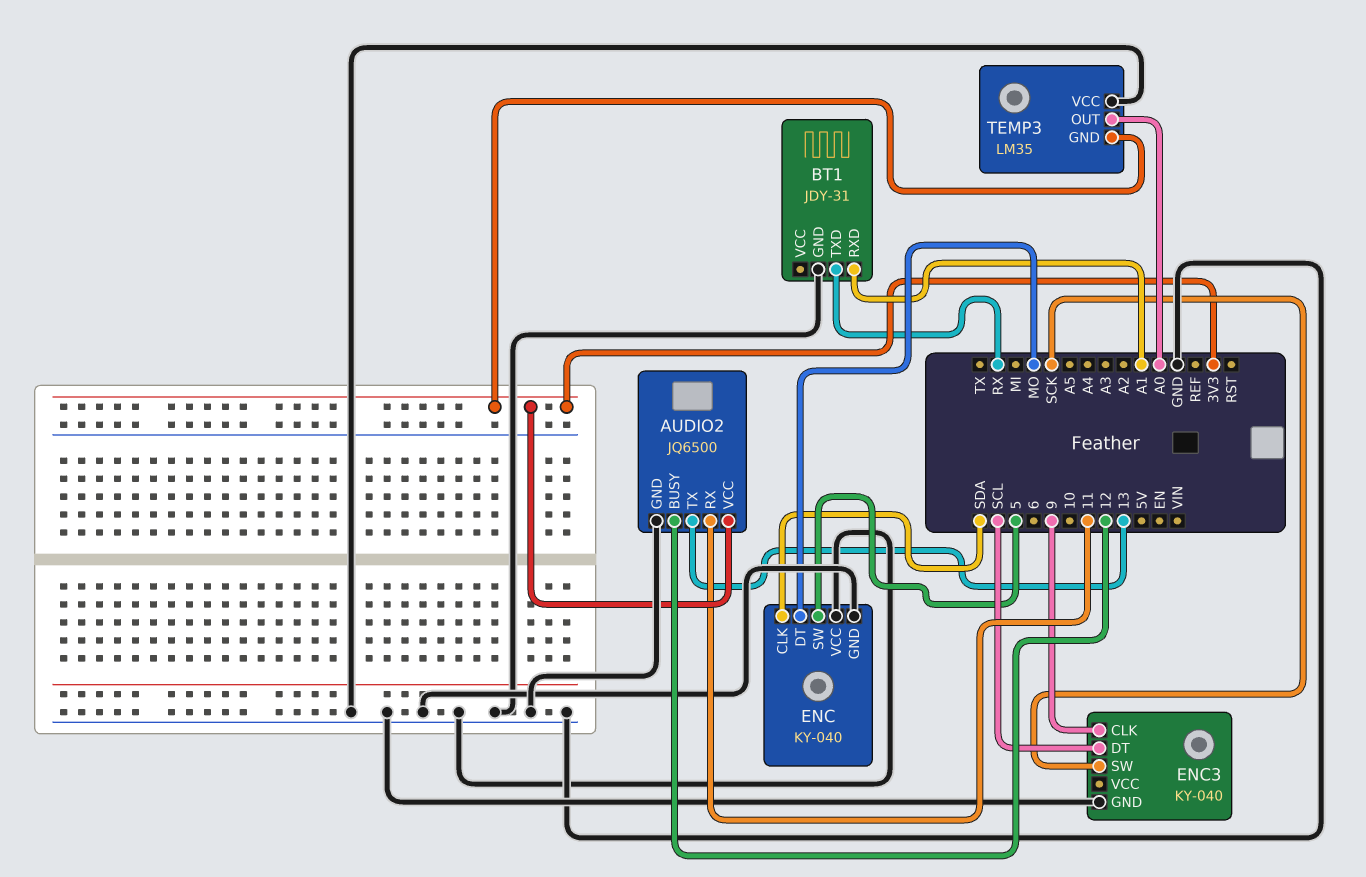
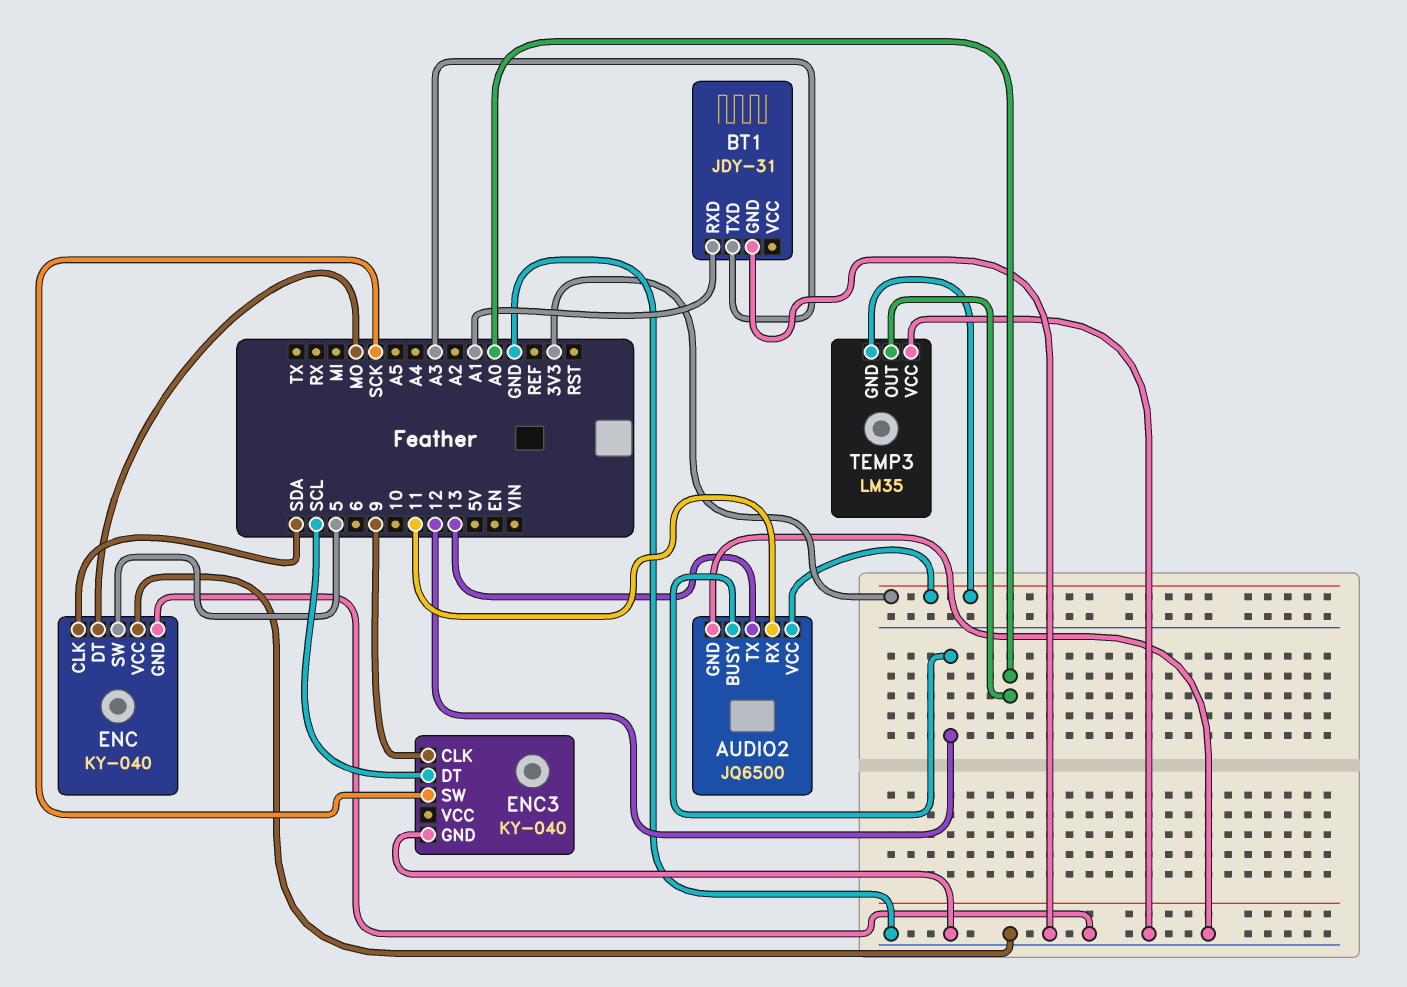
BT1 pin TXD: RX -> A3

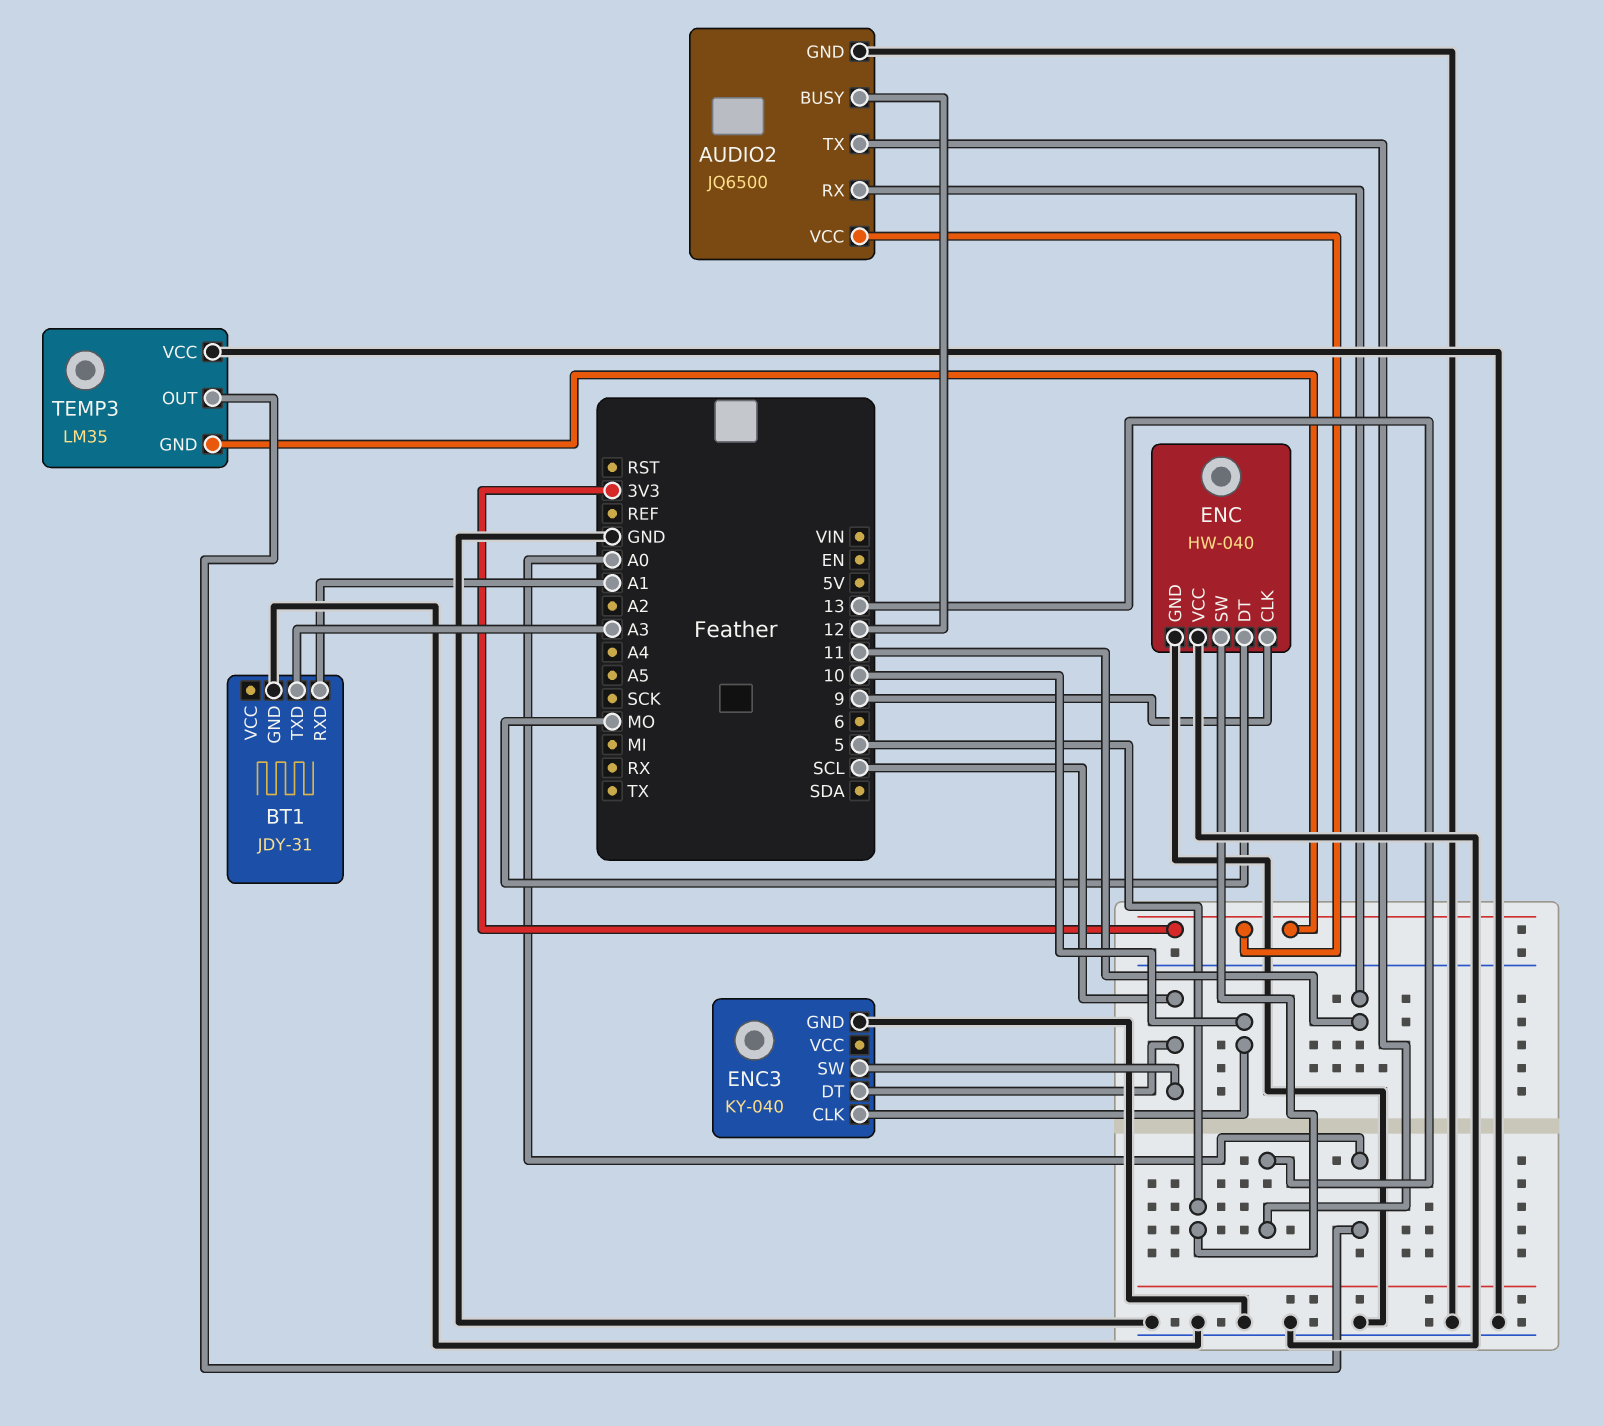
ENC: KY-040 -> HW-040
ENC pin CLK: SDA -> 9
ENC3 pin CLK: 9 -> 10
ENC3 pin SW: SCK -> SCL

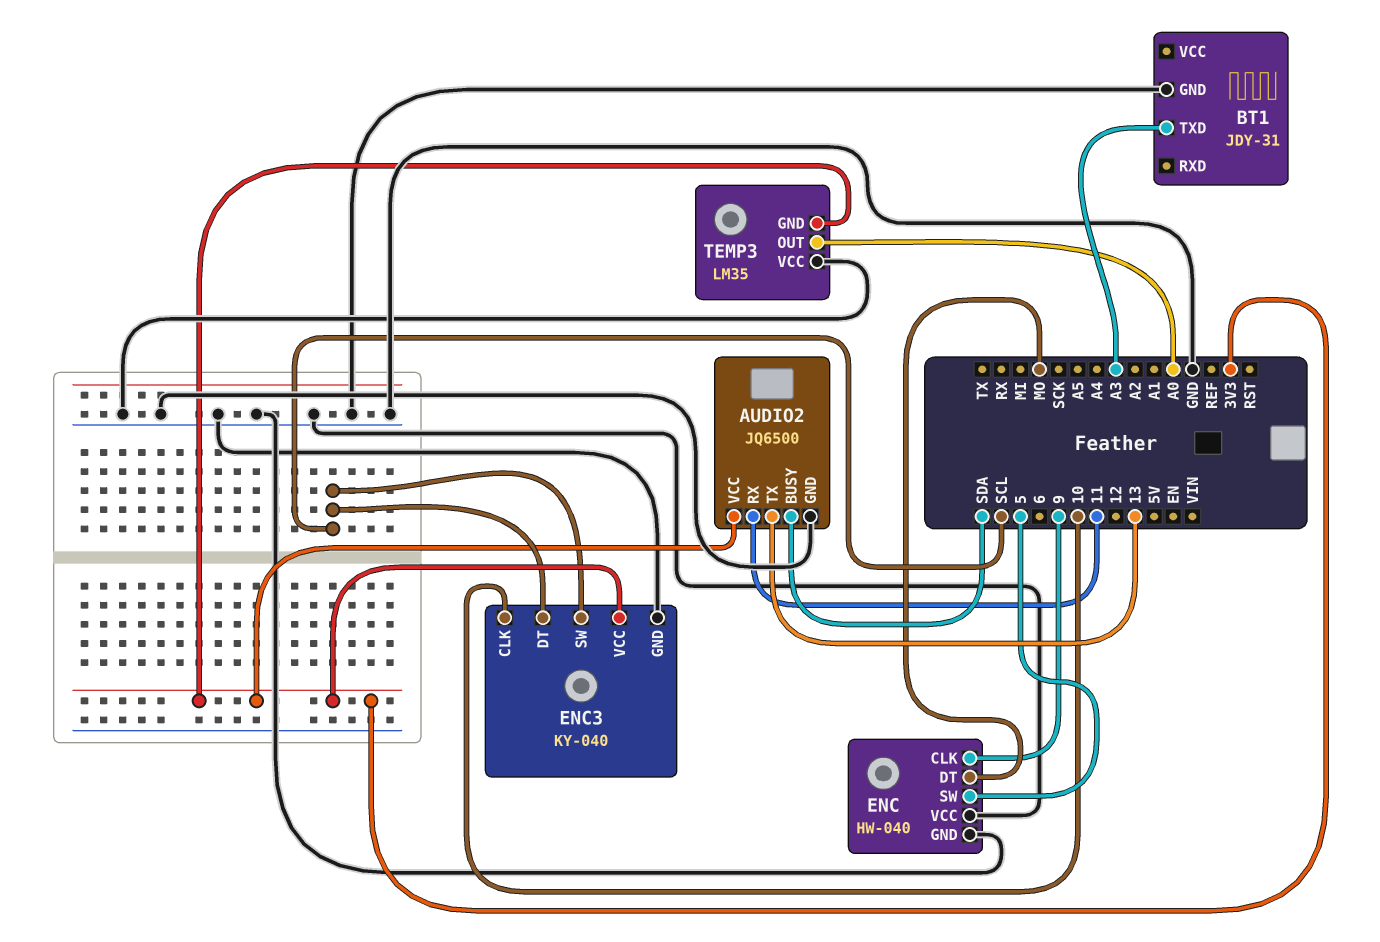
AUDIO2 pin BUSY: 12 -> SDA
BT1 pin RXD: A1 -> none
ENC3 pin VCC: none -> 3V3

